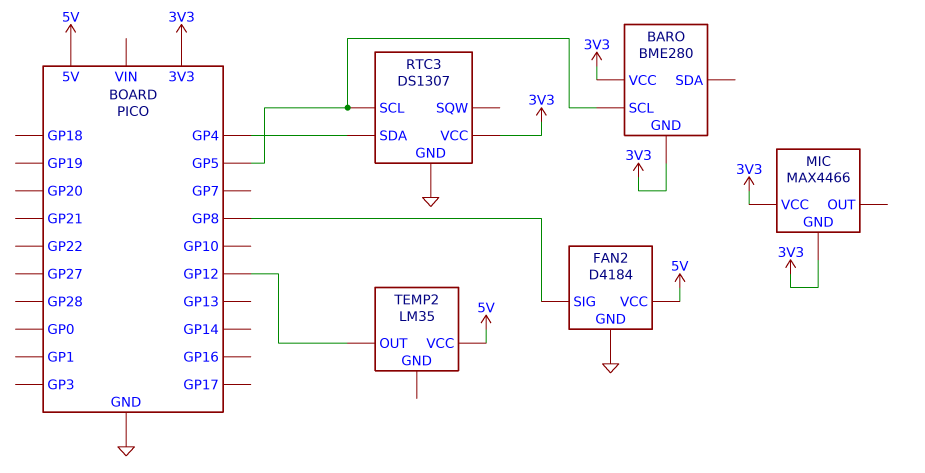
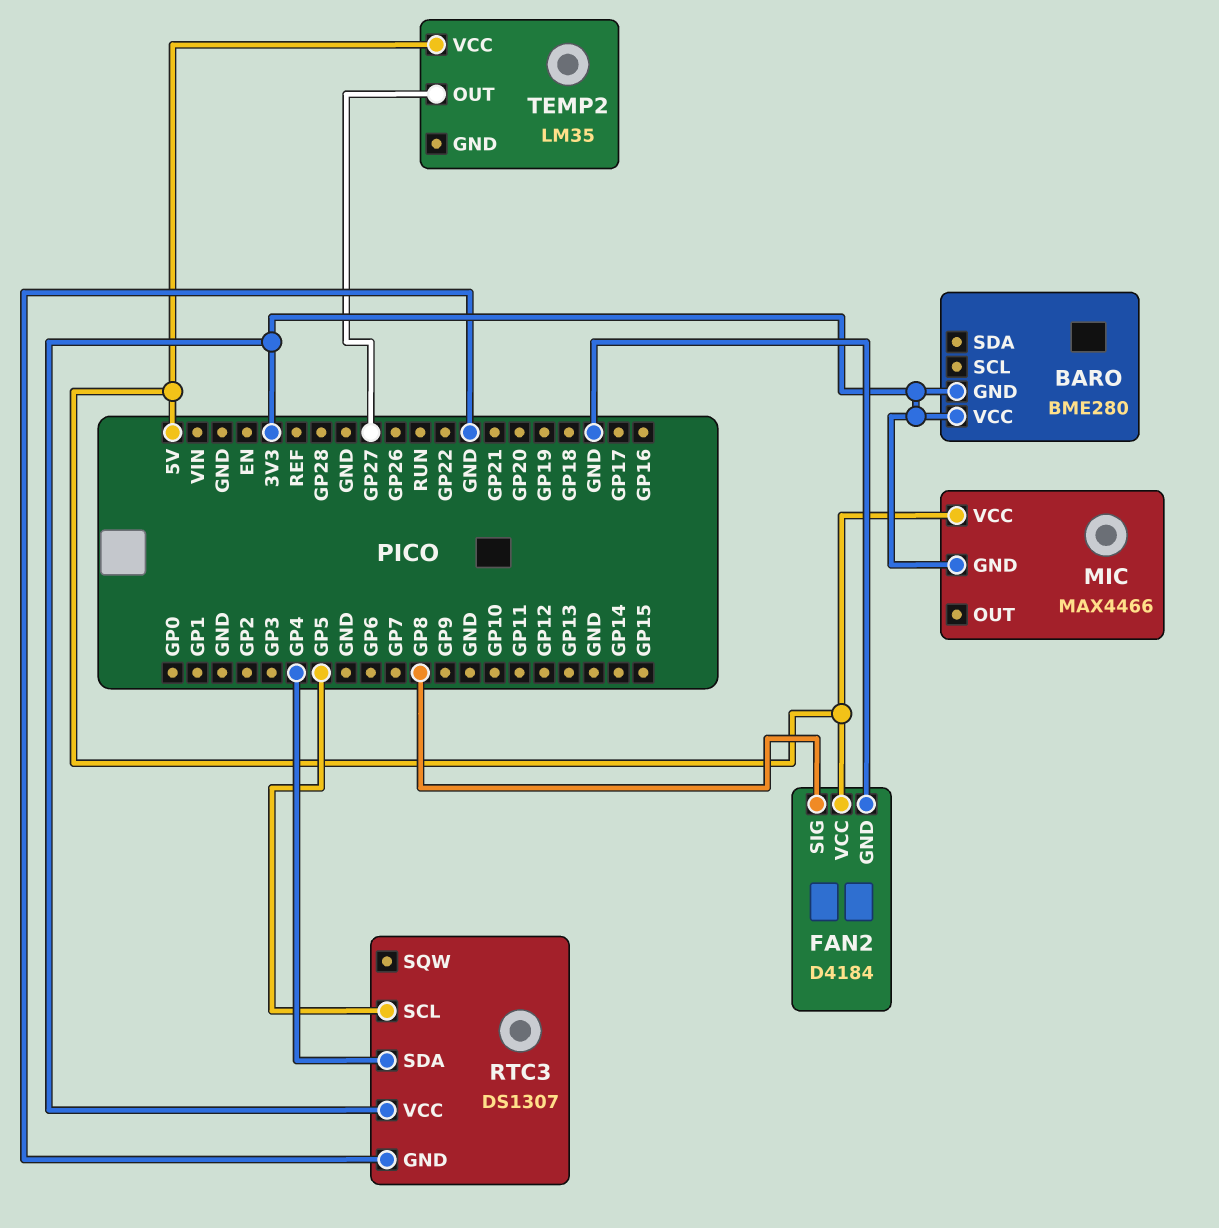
BARO pin SCL: GP5 -> none
MIC pin VCC: 3V3 -> 5V
TEMP2 pin OUT: GP12 -> GP27

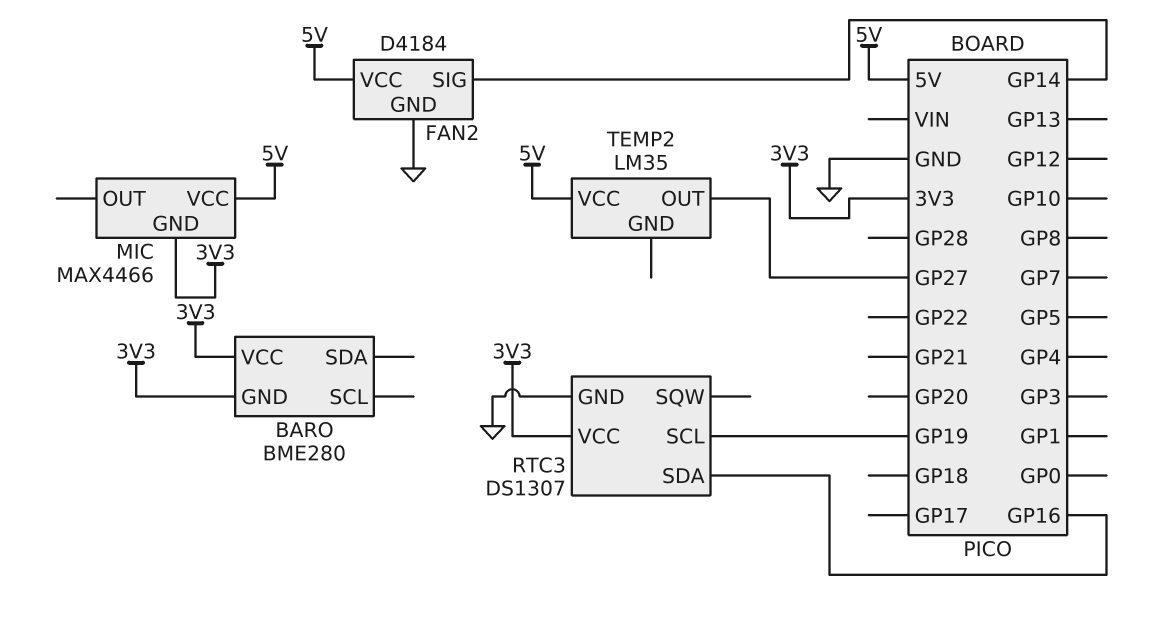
FAN2 pin SIG: GP8 -> GP14
RTC3 pin SCL: GP5 -> GP19
RTC3 pin SDA: GP4 -> GP16

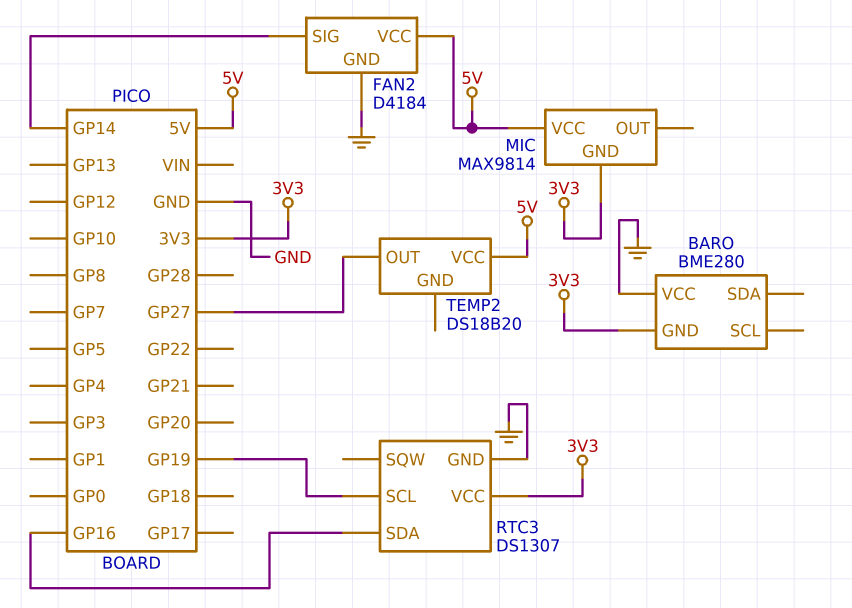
BARO pin VCC: 3V3 -> GND
MIC: MAX4466 -> MAX9814
TEMP2: LM35 -> DS18B20

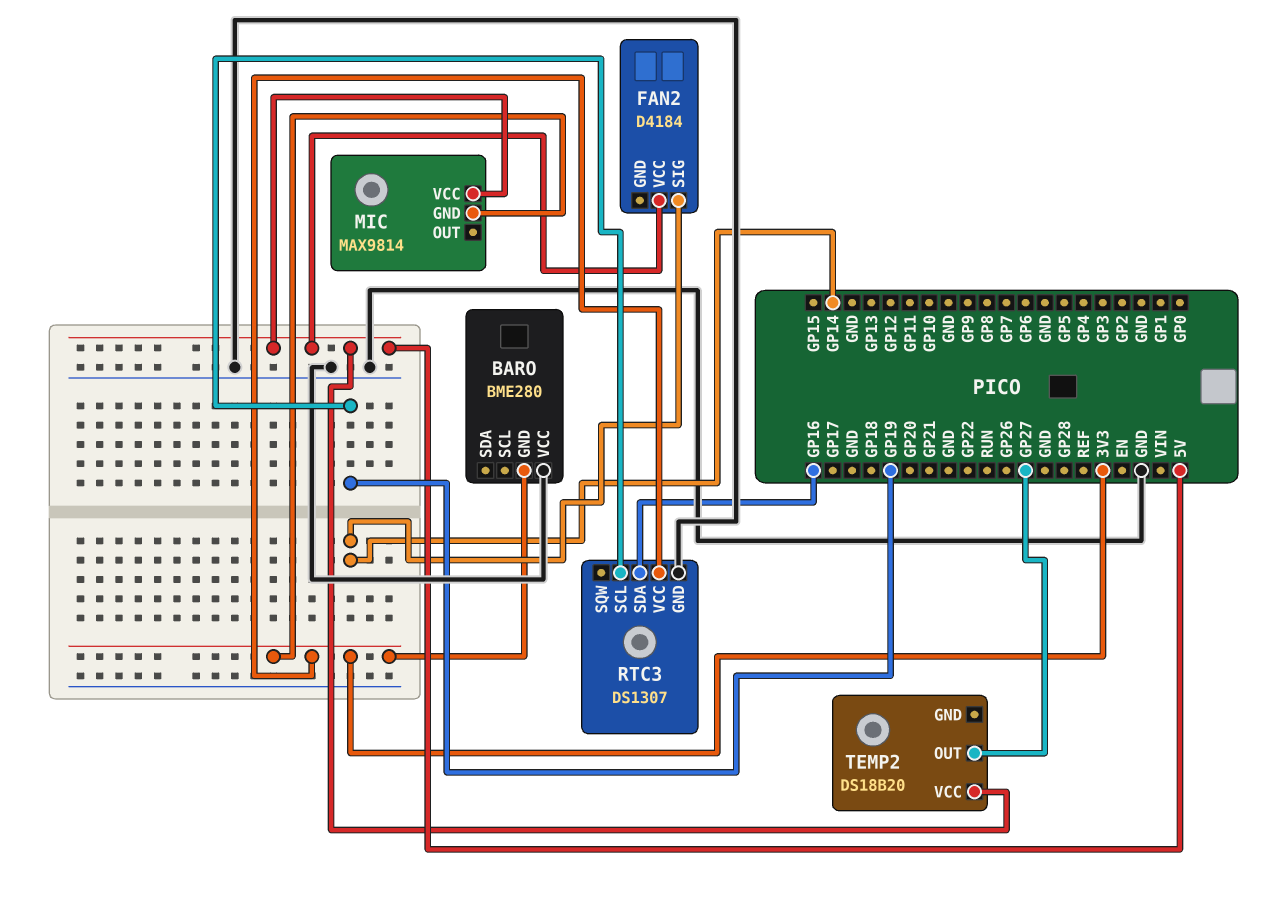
FAN2 pin GND: GND -> none

